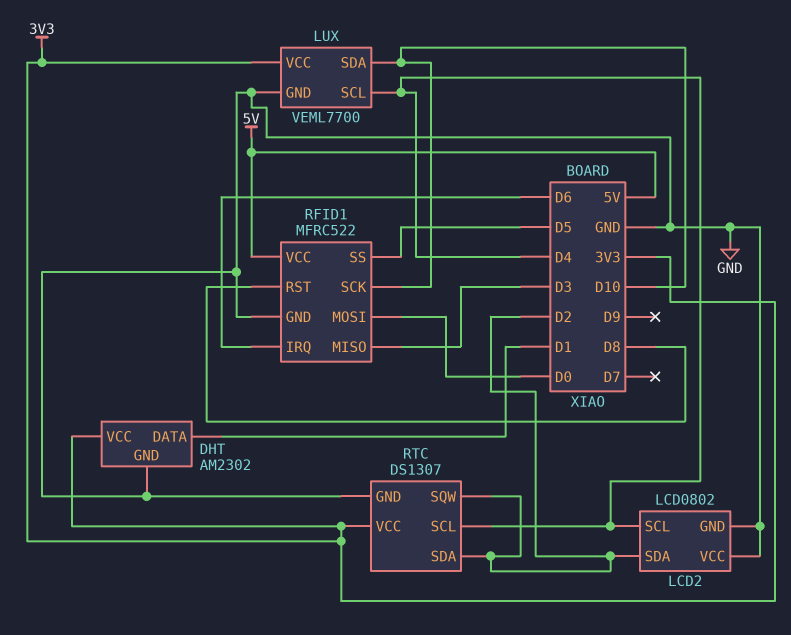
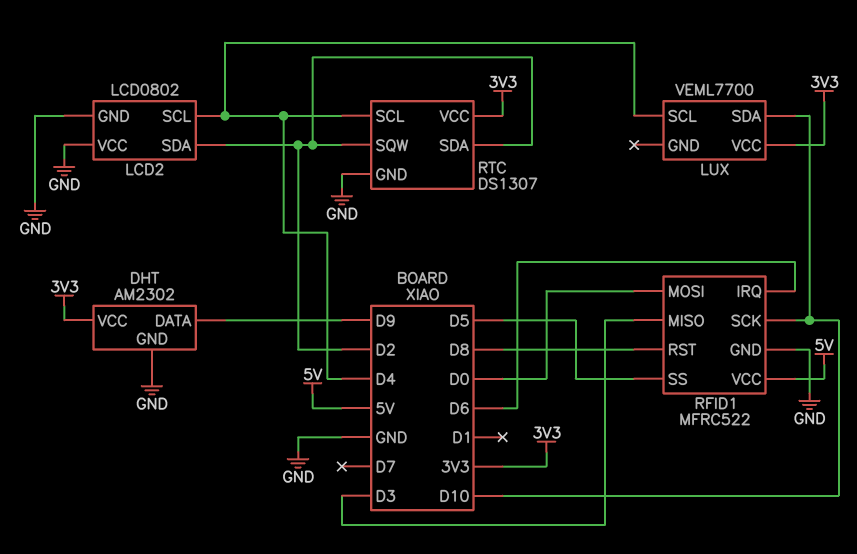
DHT pin DATA: D1 -> D9
LUX pin GND: GND -> none

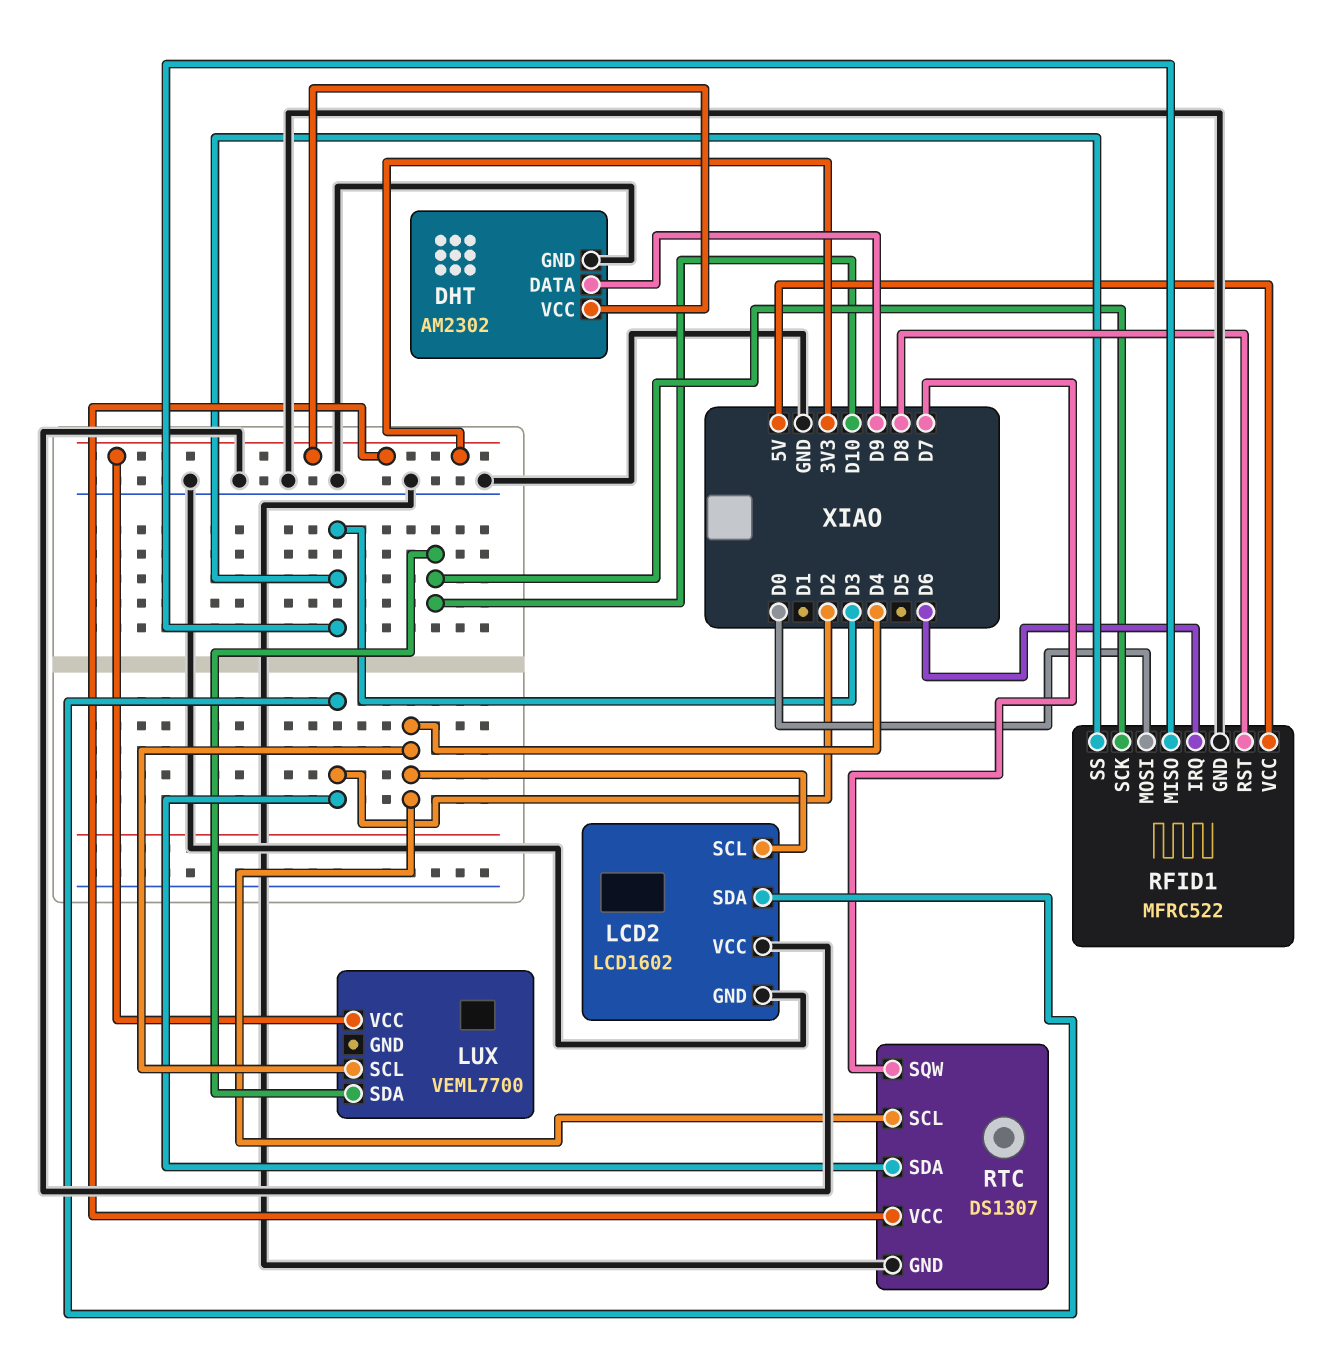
LCD2: LCD0802 -> LCD1602
RFID1 pin SS: D5 -> D3
RTC pin SQW: D2 -> D7

